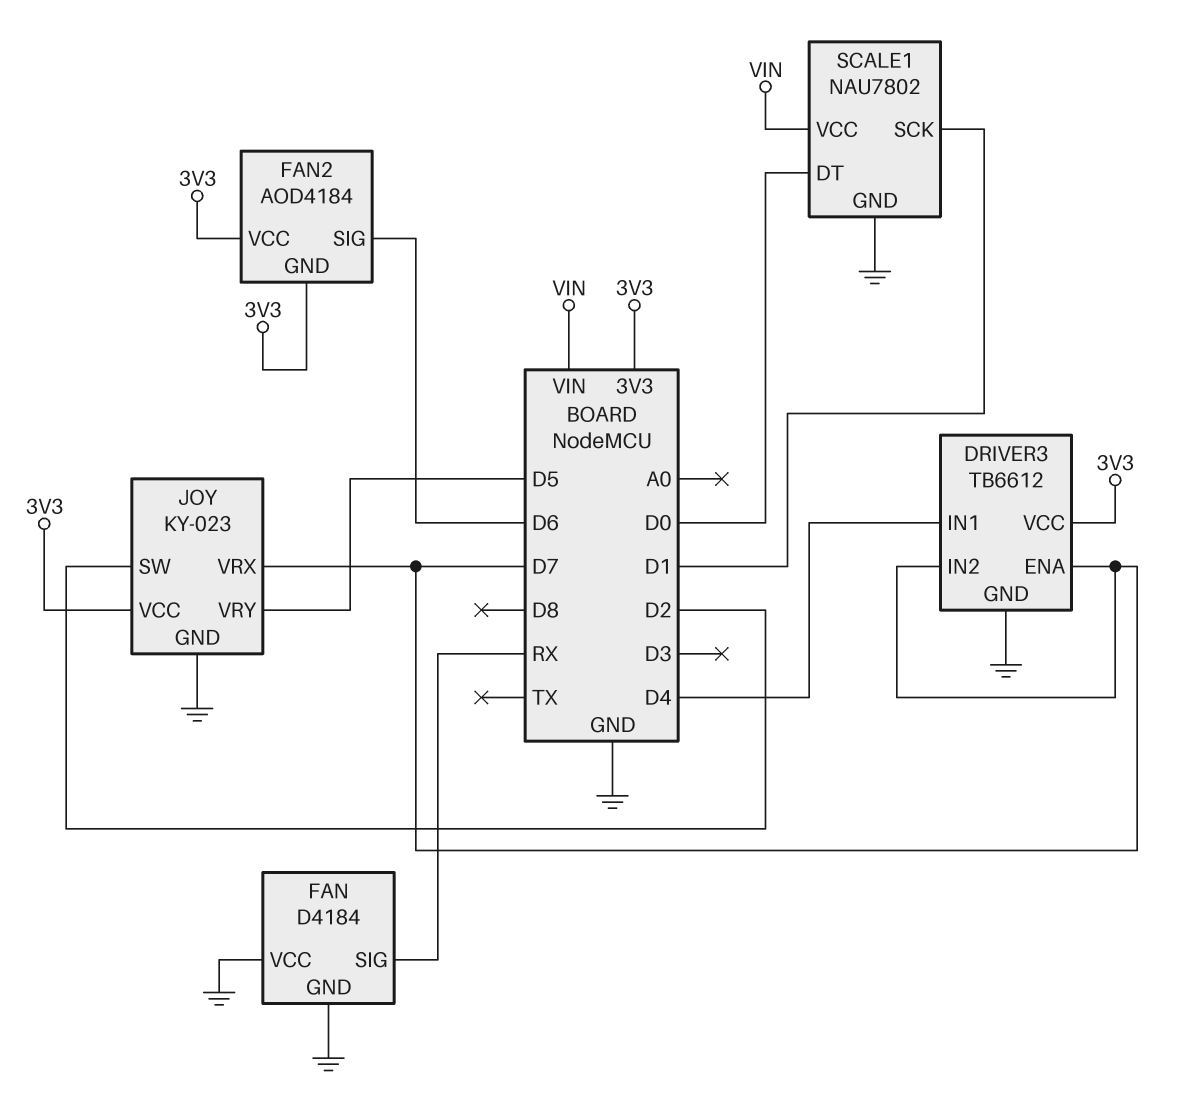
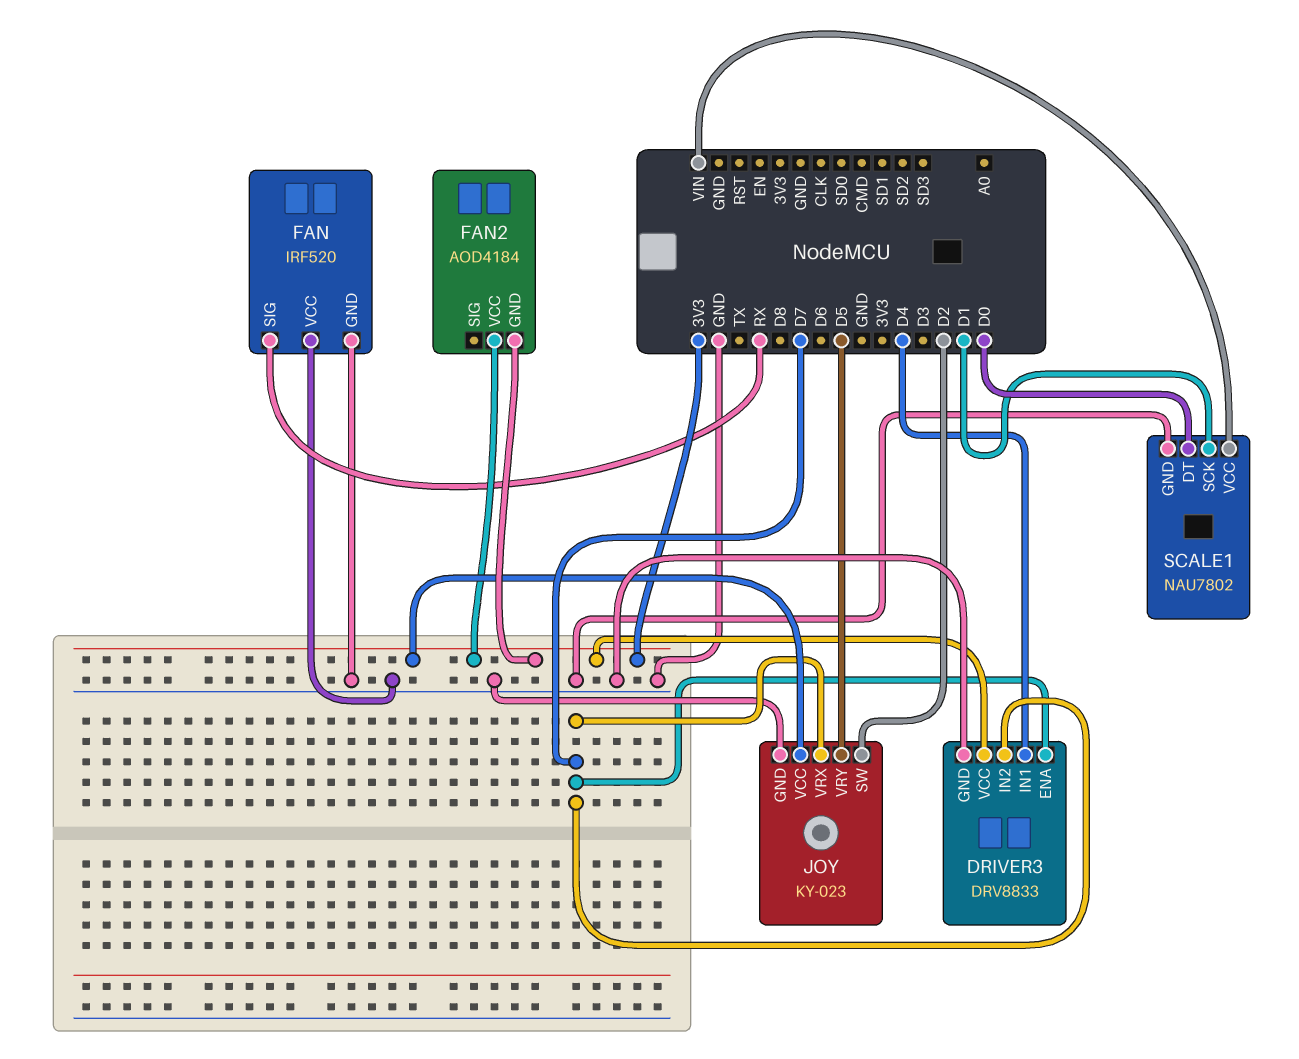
DRIVER3: TB6612 -> DRV8833
FAN: D4184 -> IRF520
FAN2 pin SIG: D6 -> none

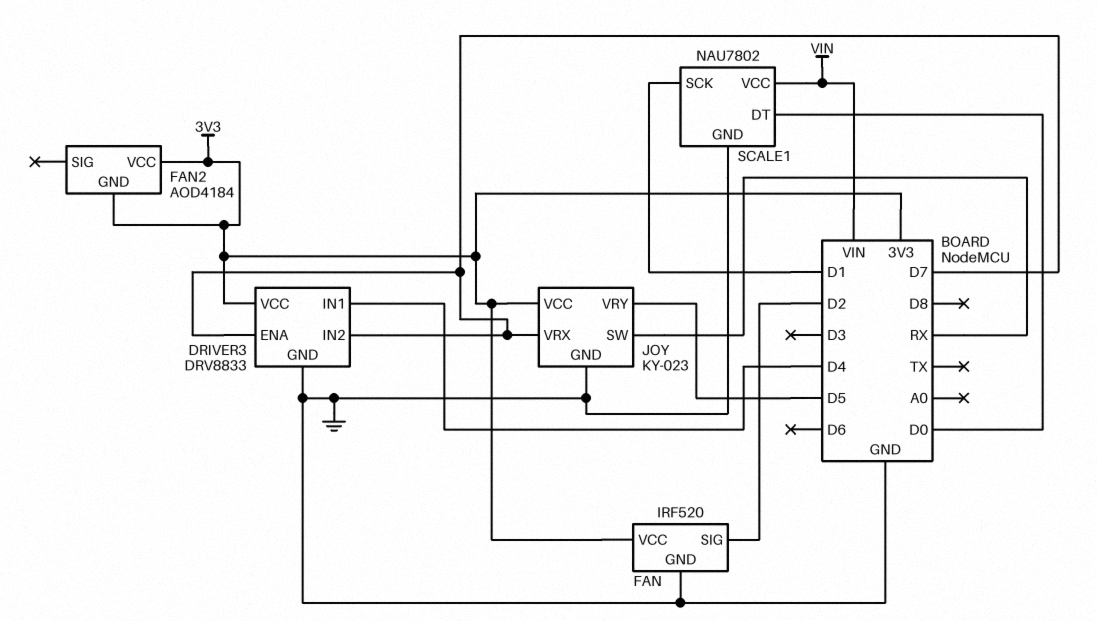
FAN pin SIG: RX -> D2
FAN pin VCC: GND -> 3V3
JOY pin SW: D2 -> RX

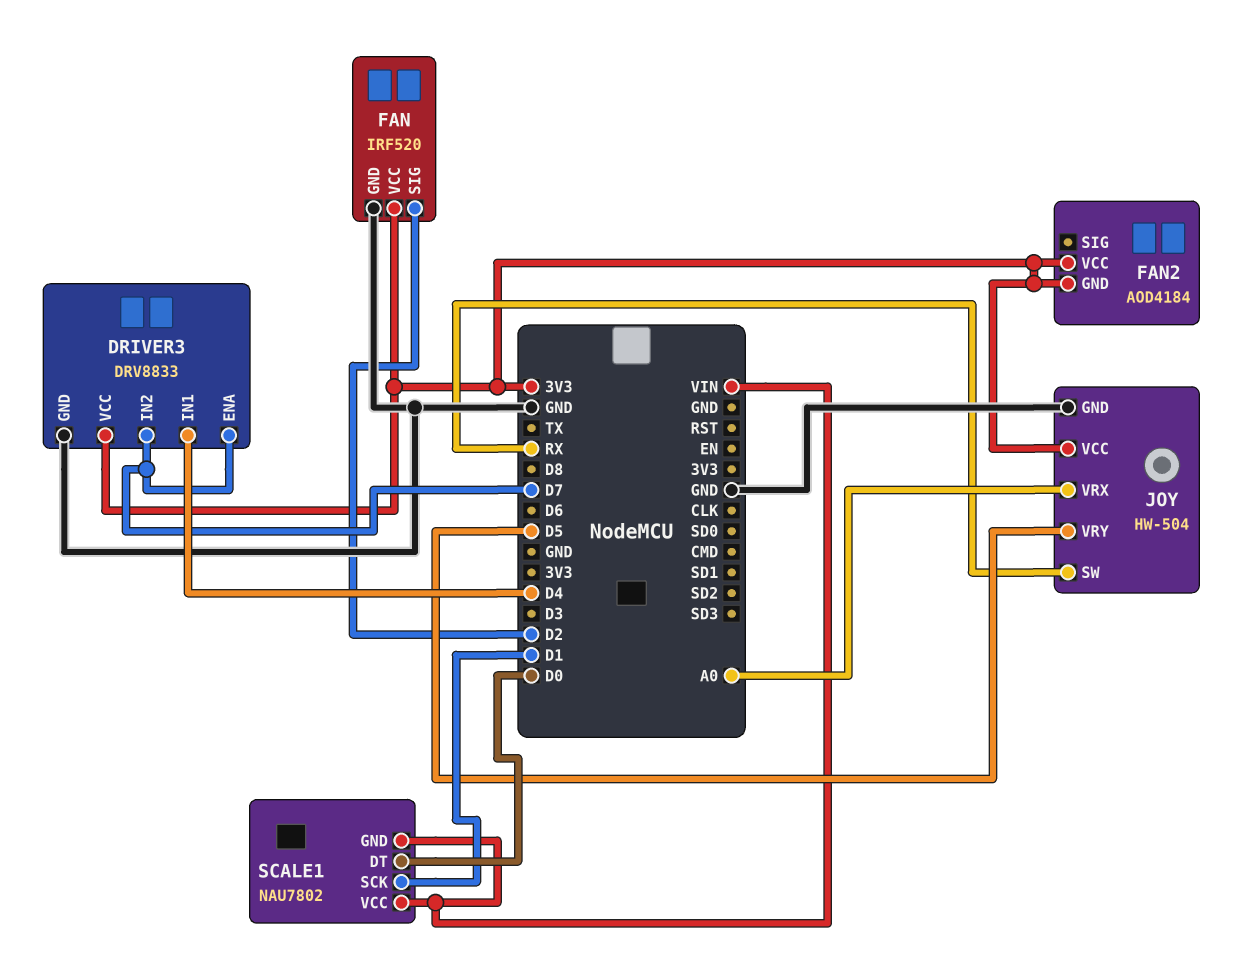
JOY: KY-023 -> HW-504
JOY pin VRX: D7 -> A0
SCALE1 pin GND: GND -> VIN

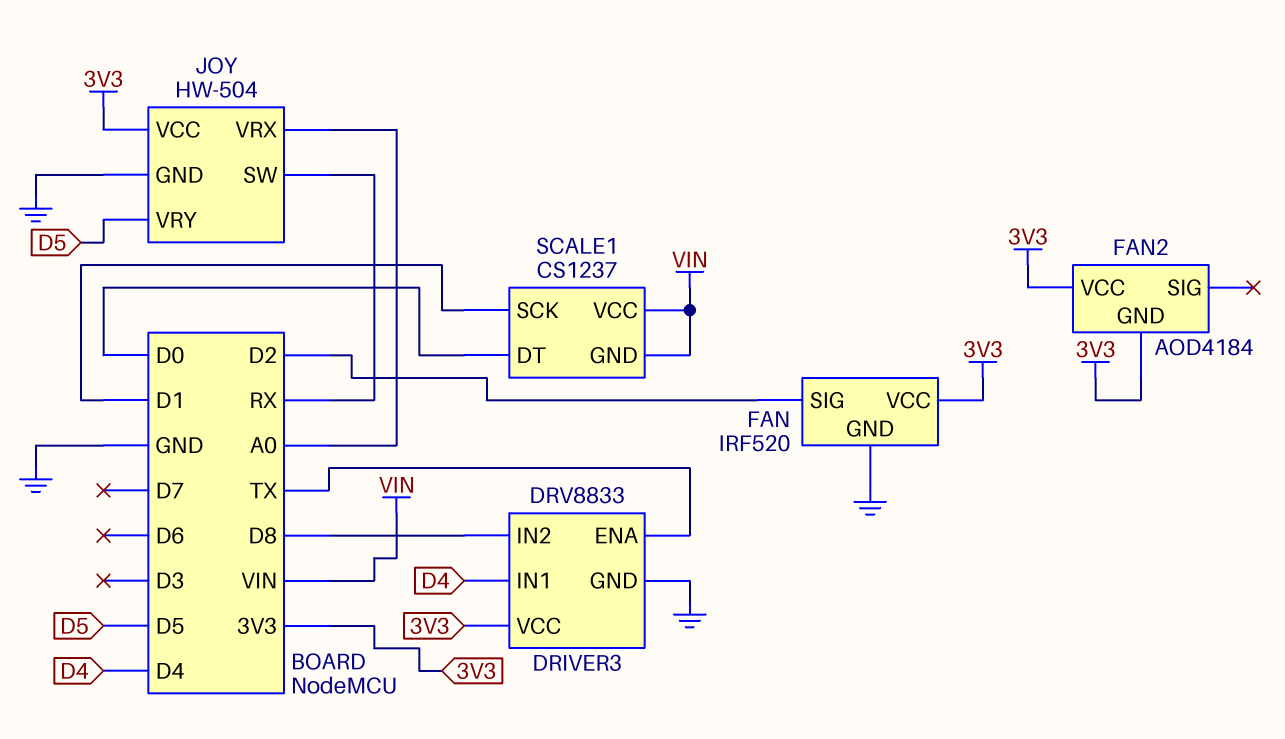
DRIVER3 pin ENA: D7 -> TX
DRIVER3 pin IN2: D7 -> D8
SCALE1: NAU7802 -> CS1237

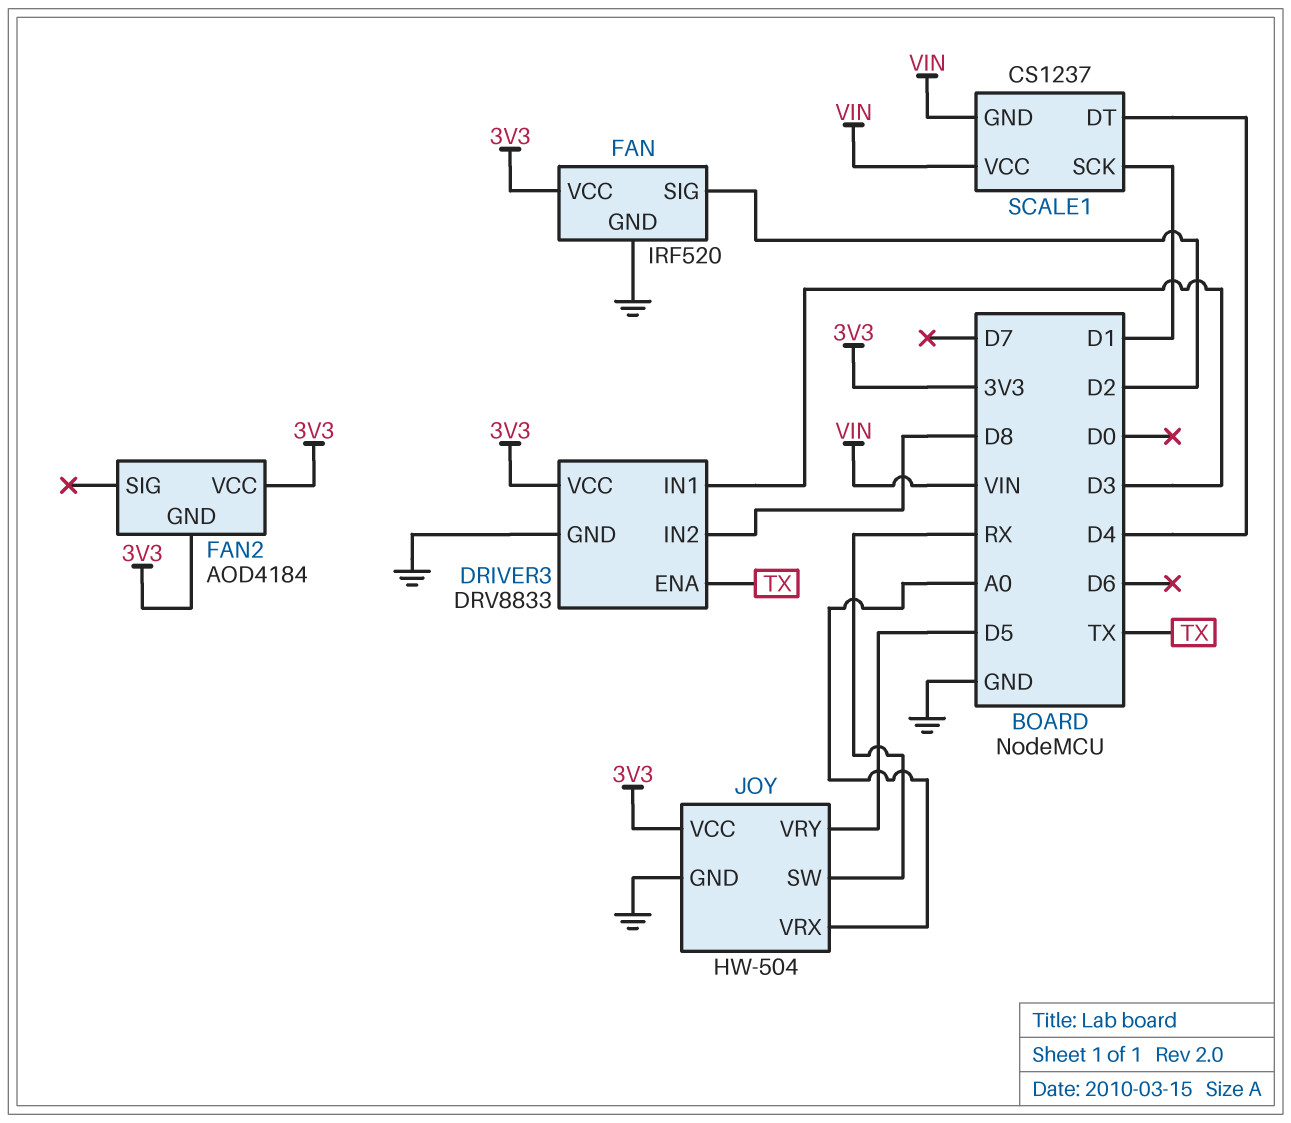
DRIVER3 pin IN1: D4 -> D3
SCALE1 pin DT: D0 -> D4

